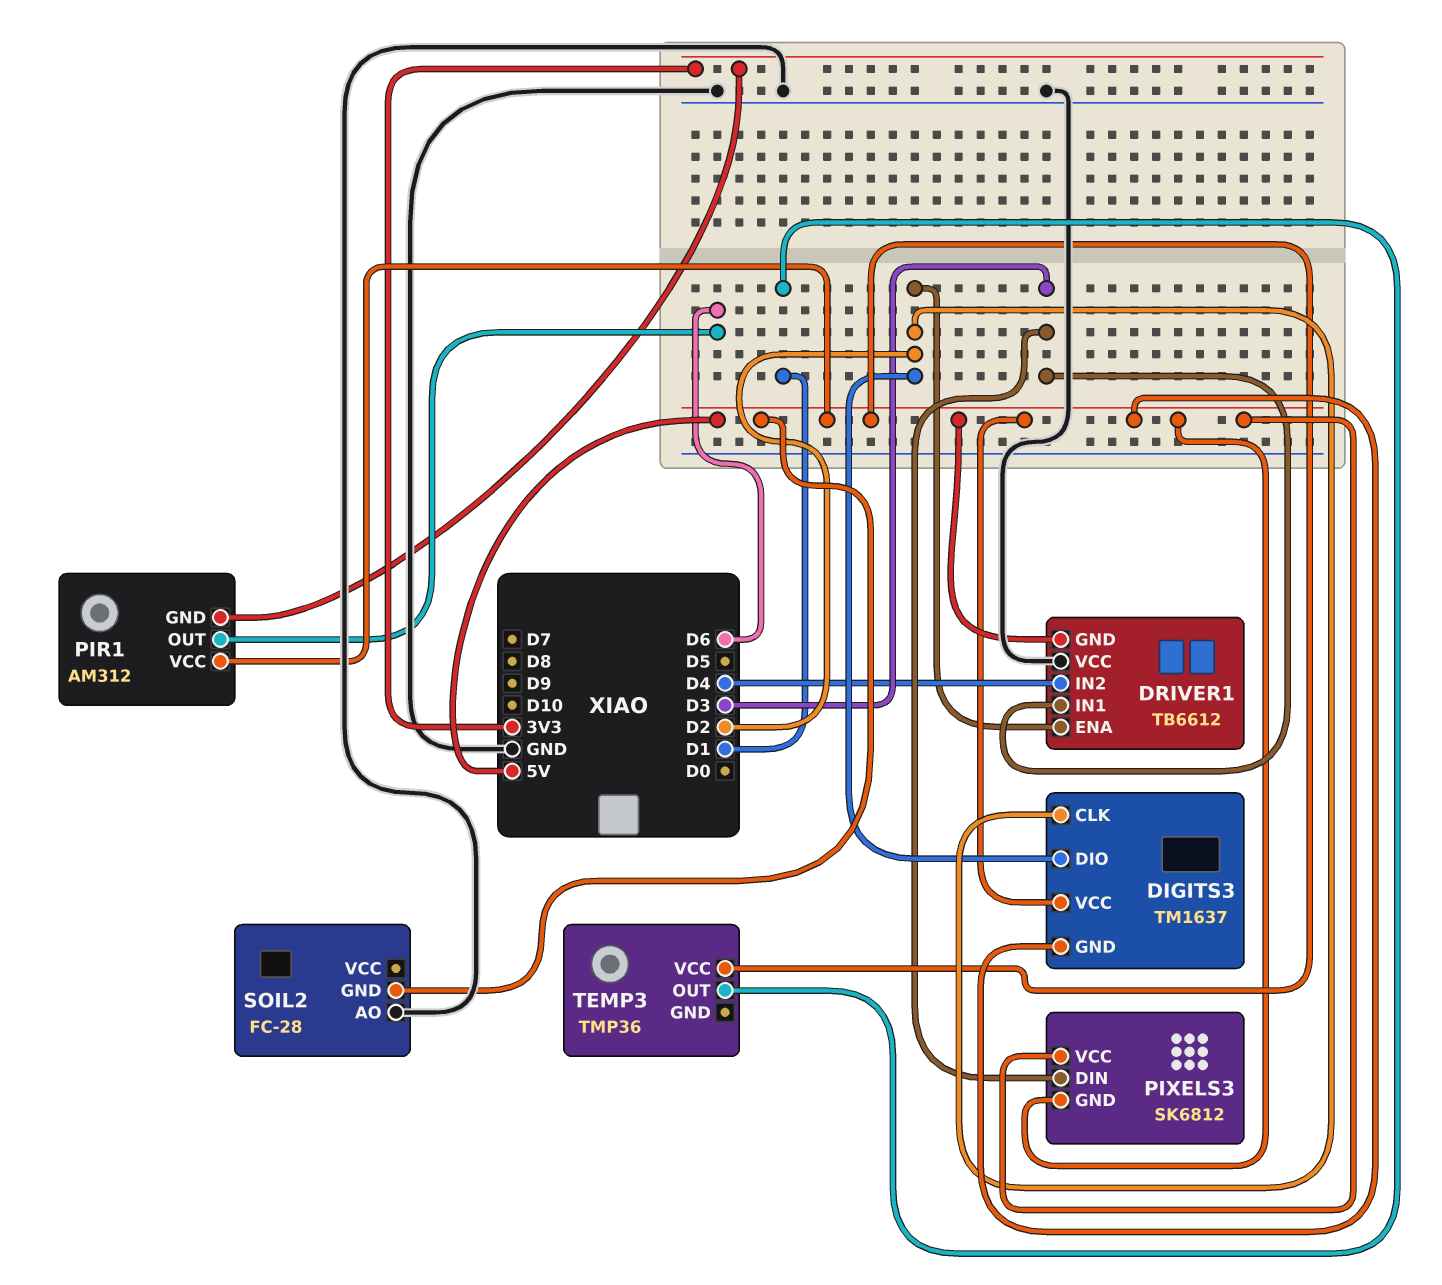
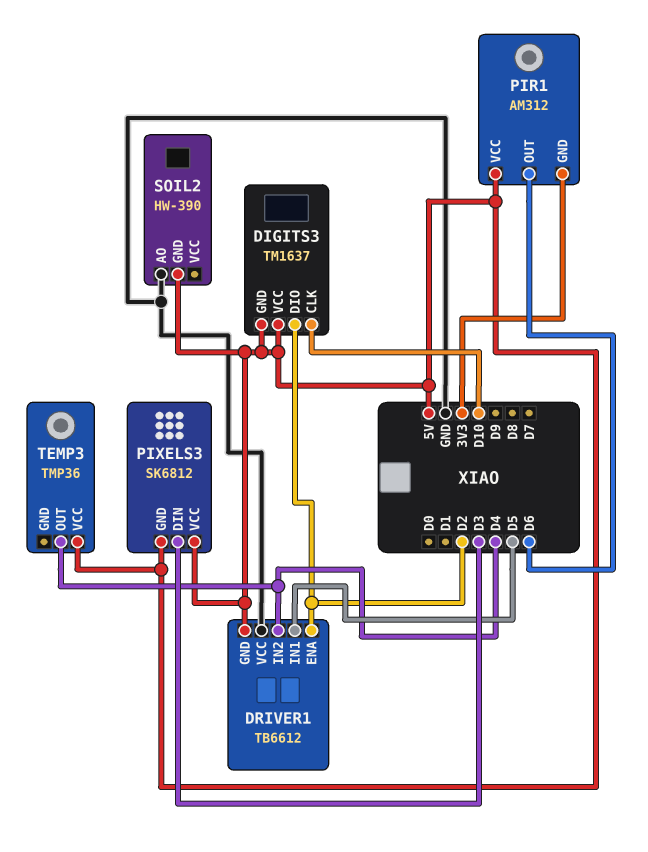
DIGITS3 pin CLK: D2 -> D10
DRIVER1 pin IN1: D3 -> D5
SOIL2: FC-28 -> HW-390
TEMP3 pin OUT: D1 -> D4

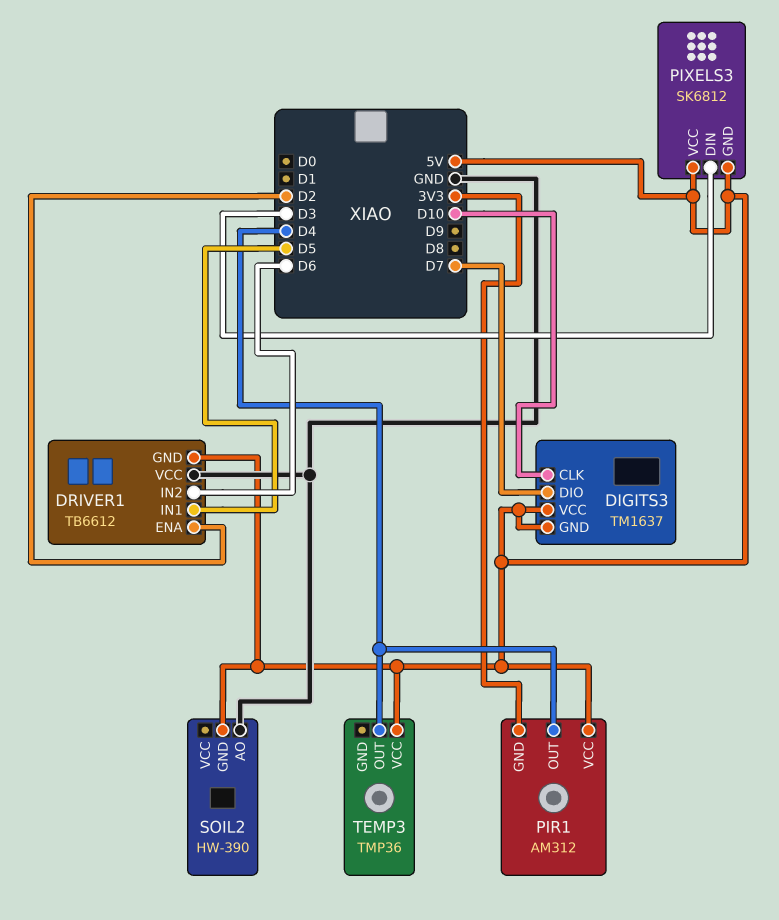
DIGITS3 pin DIO: D2 -> D7
DRIVER1 pin IN2: D4 -> D6
PIR1 pin OUT: D6 -> D4

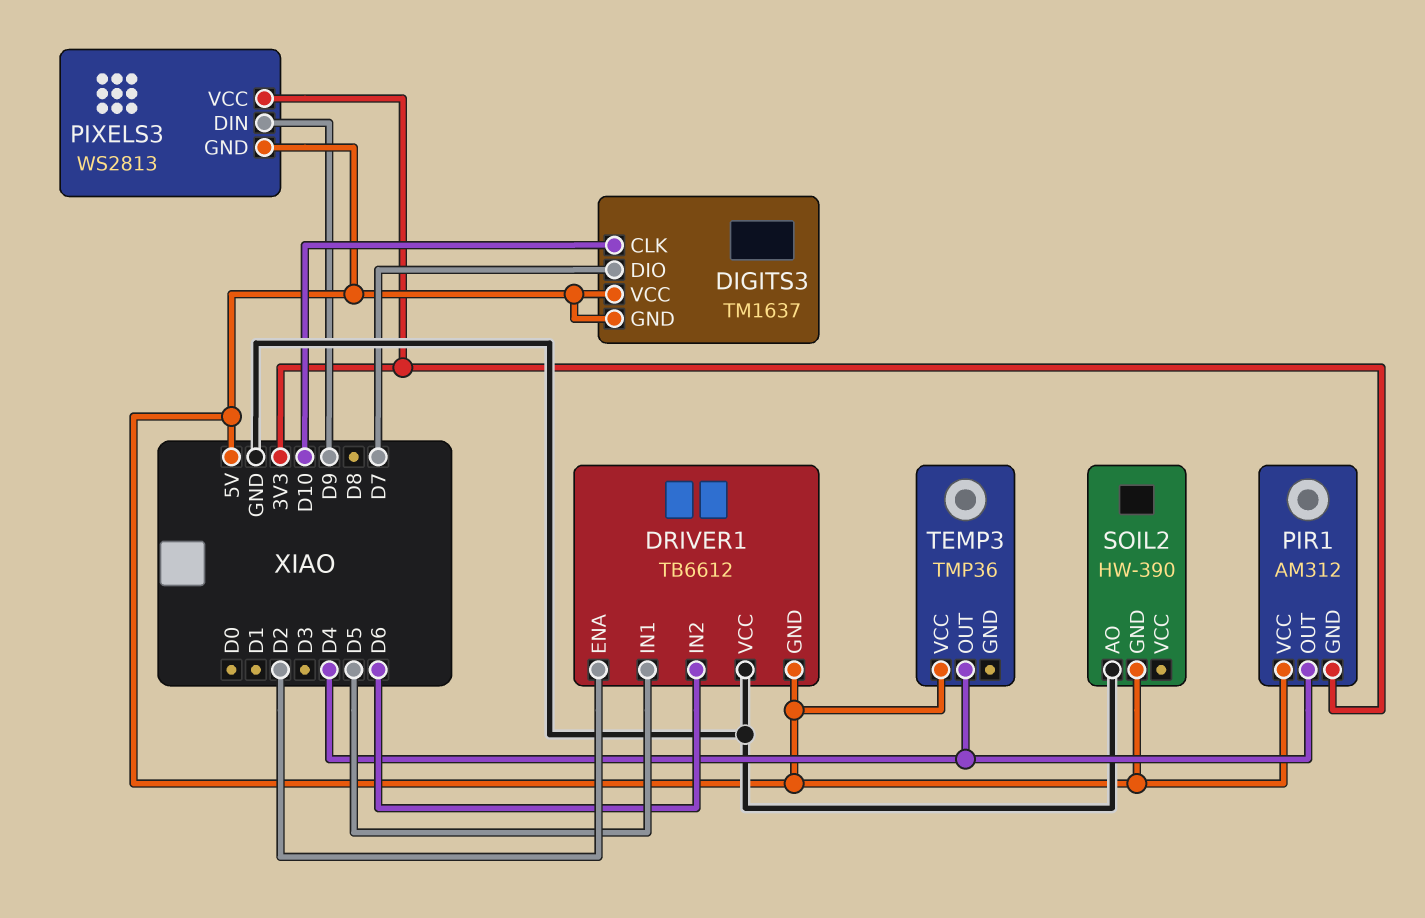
PIXELS3: SK6812 -> WS2813
PIXELS3 pin DIN: D3 -> D9
PIXELS3 pin VCC: 5V -> 3V3

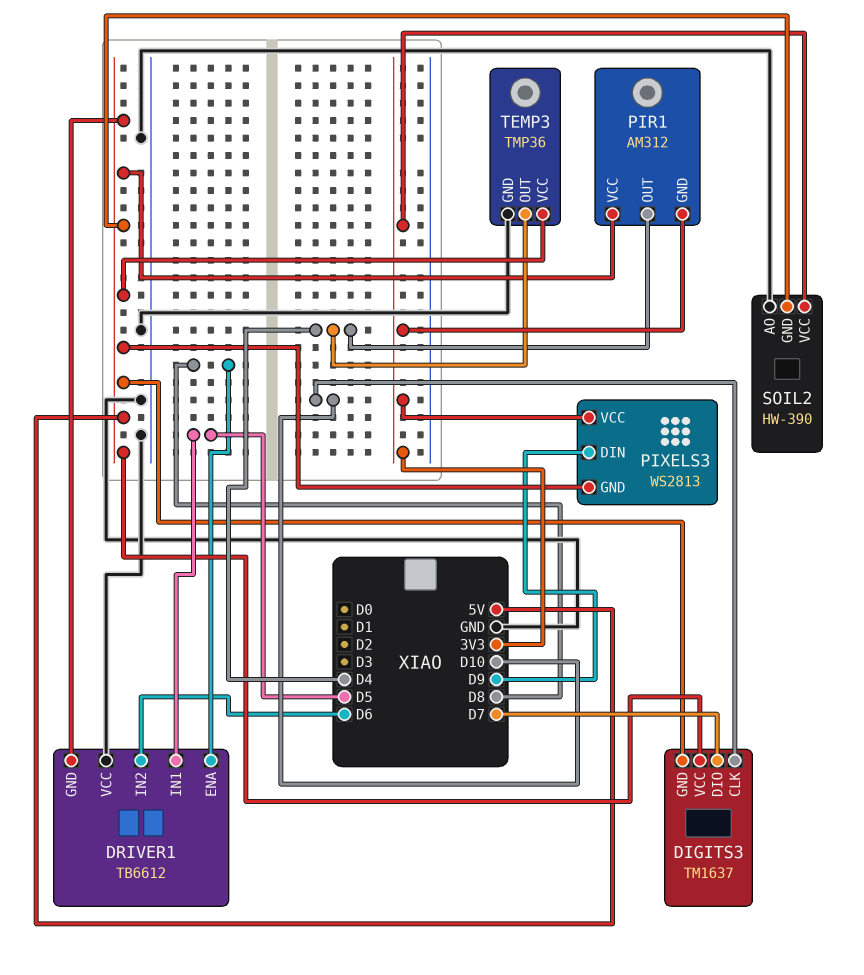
DRIVER1 pin ENA: D2 -> D8
SOIL2 pin VCC: none -> 3V3
TEMP3 pin GND: none -> GND

